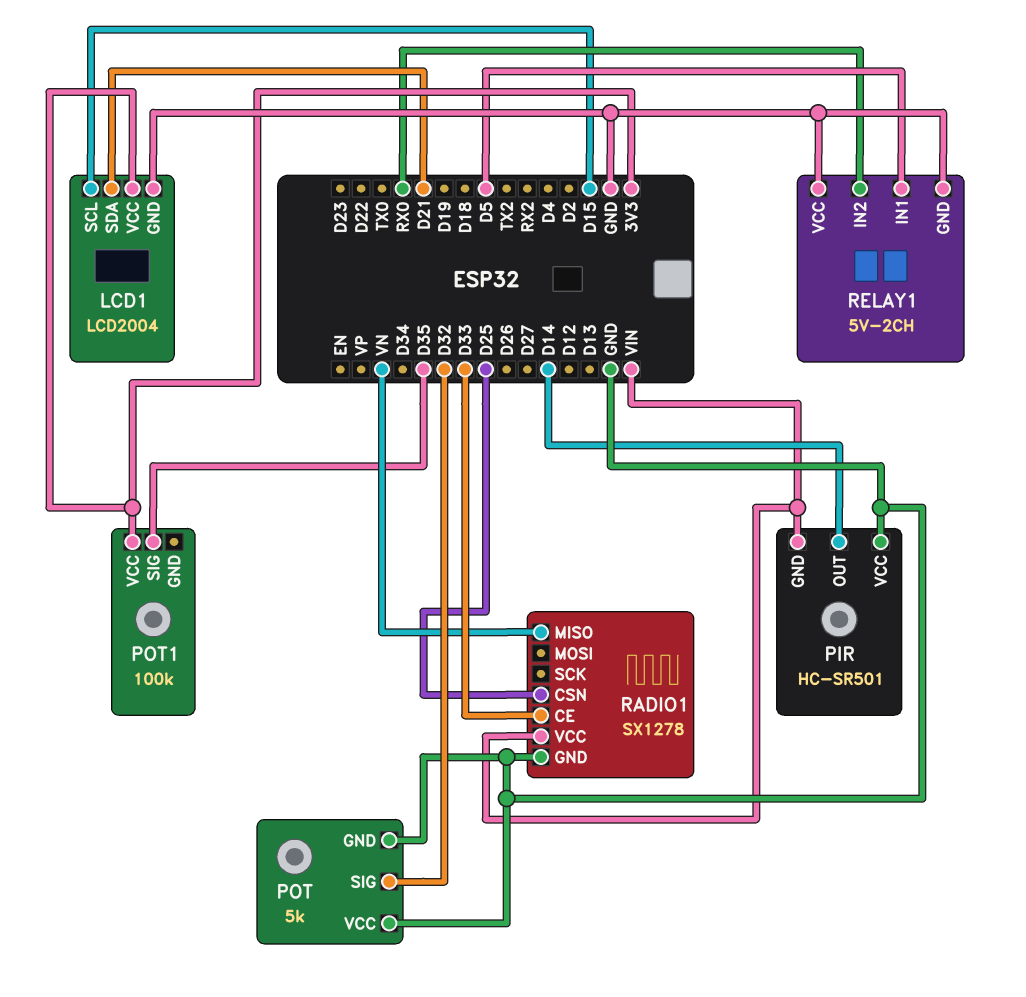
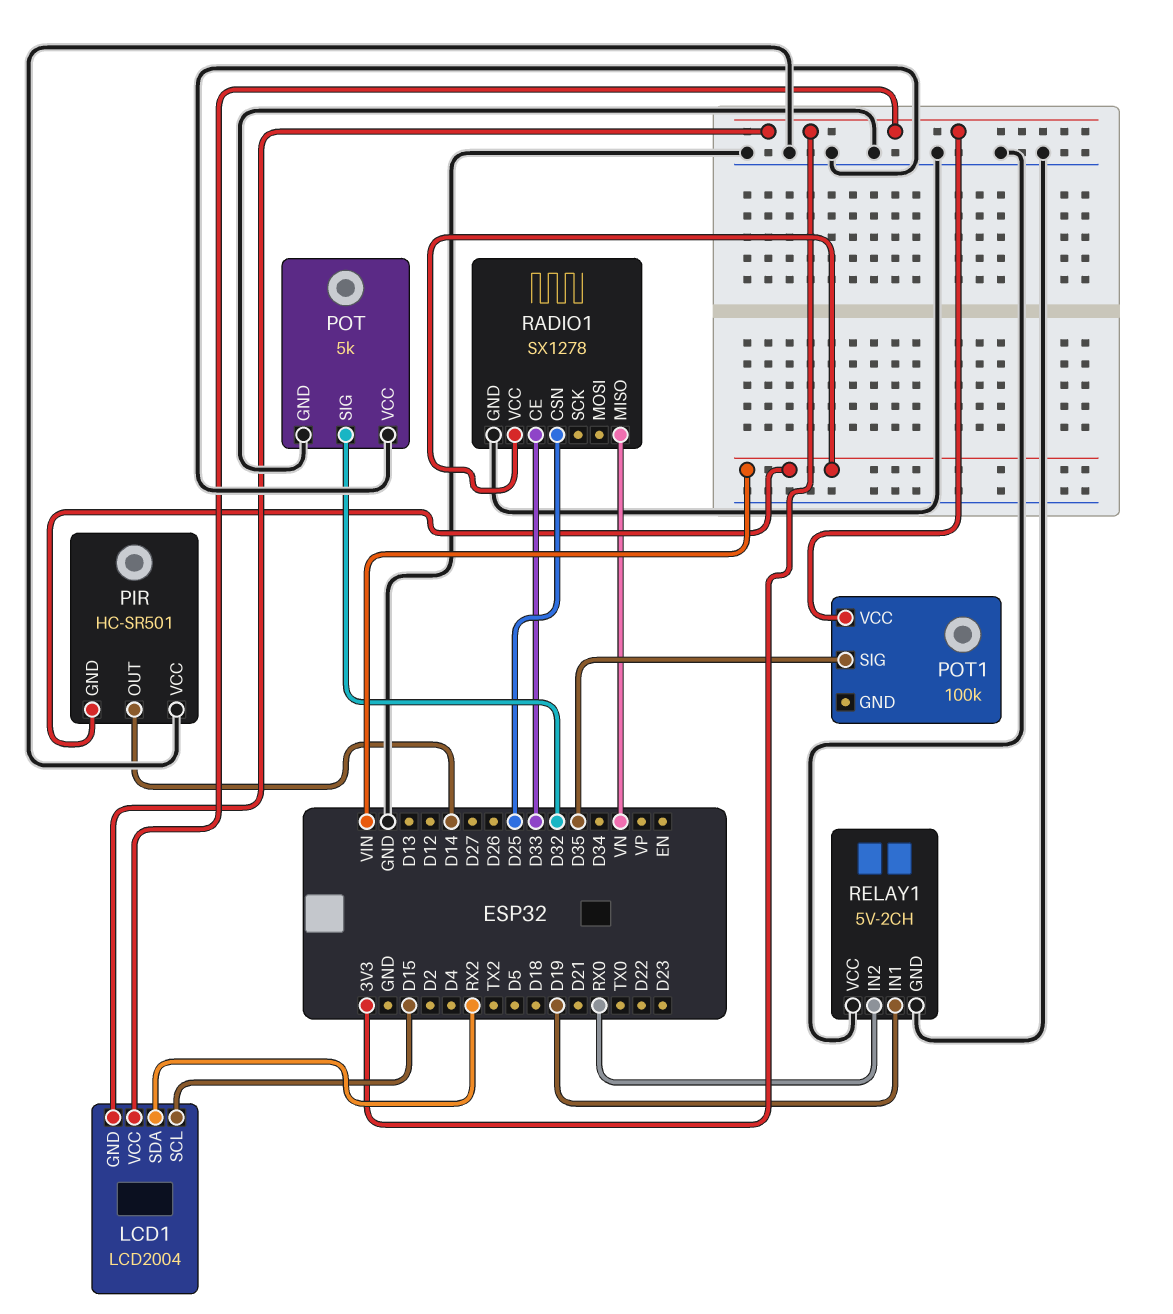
LCD1 pin GND: GND -> 3V3
LCD1 pin SDA: D21 -> RX2
RELAY1 pin IN1: D5 -> D19

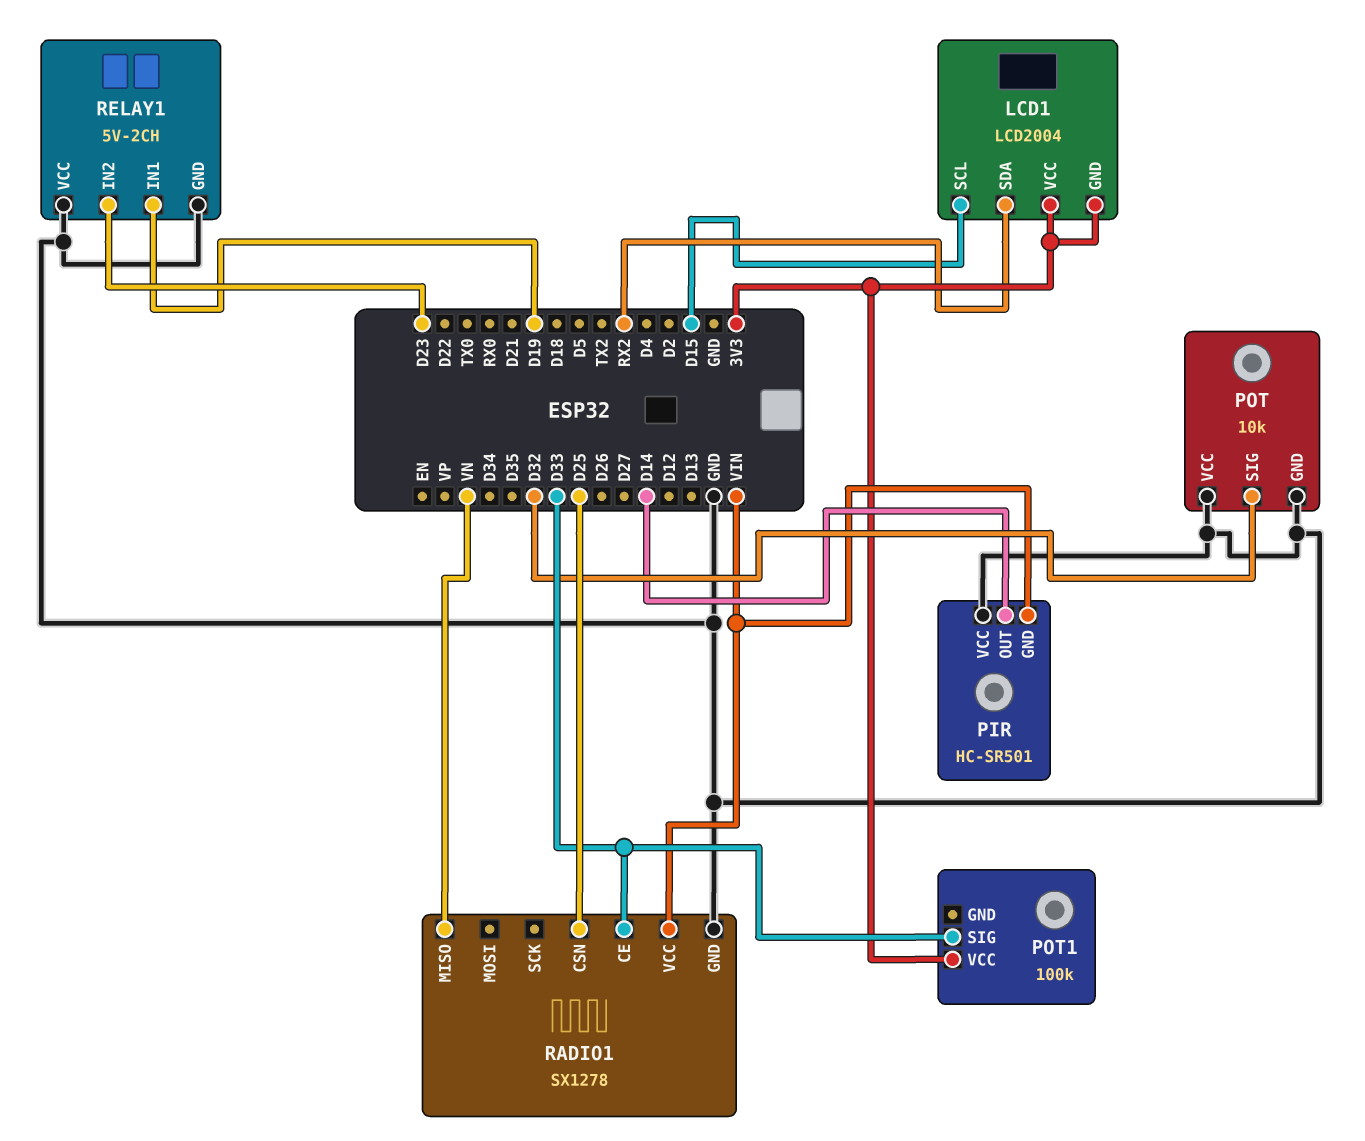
POT: 5k -> 10k
POT1 pin SIG: D35 -> D33
RELAY1 pin IN2: RX0 -> D23

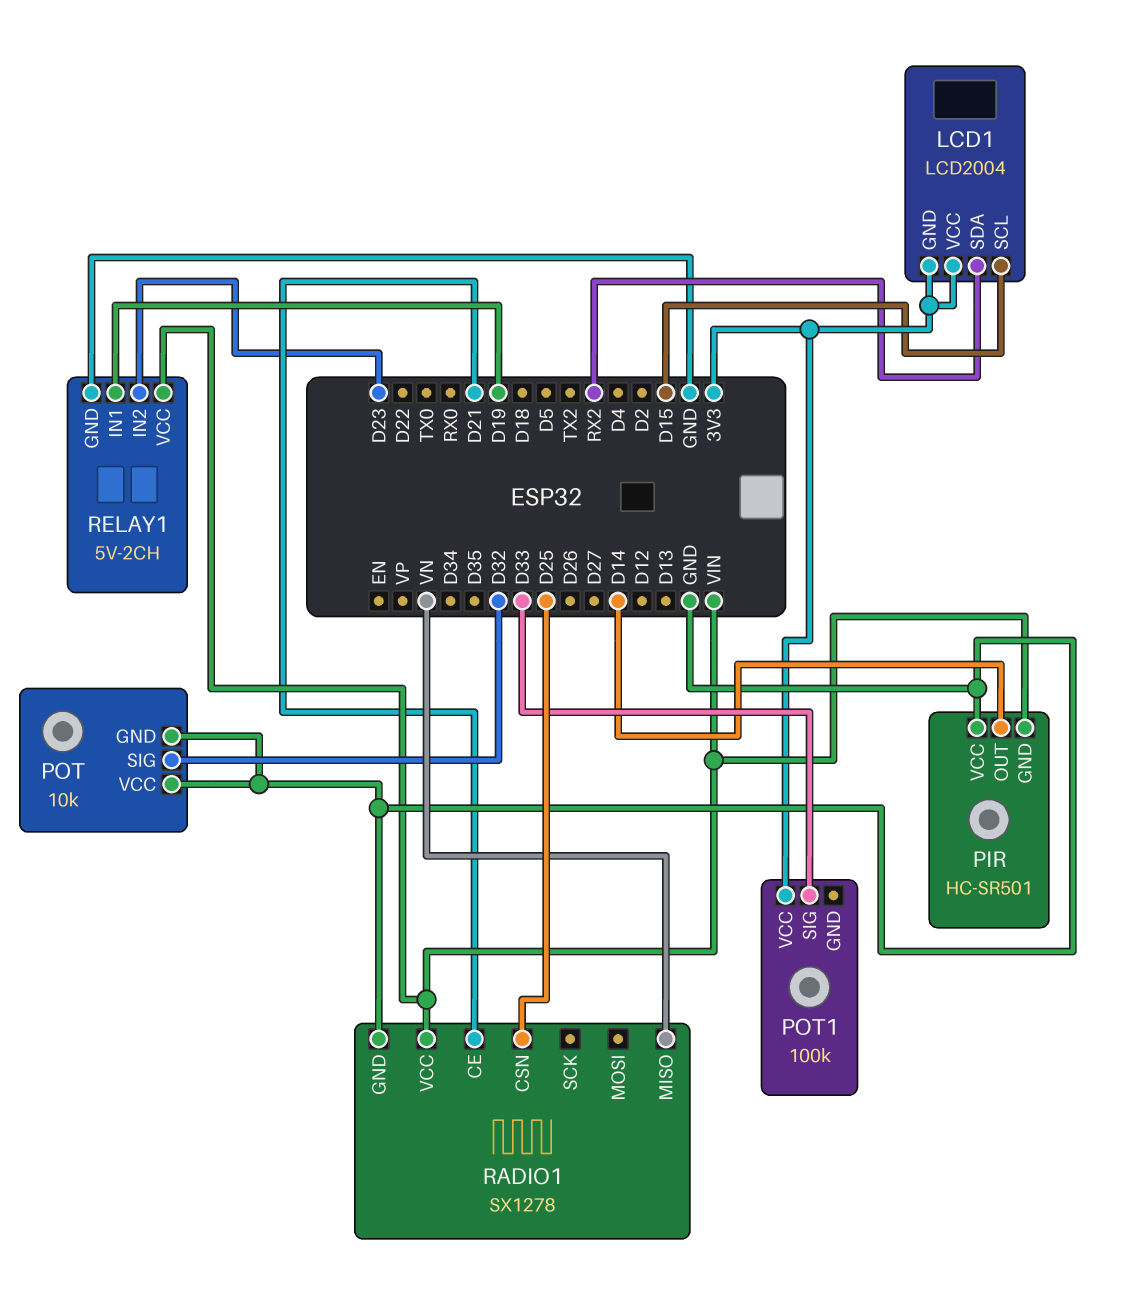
RADIO1 pin CE: D33 -> D21
RELAY1 pin VCC: GND -> VIN

